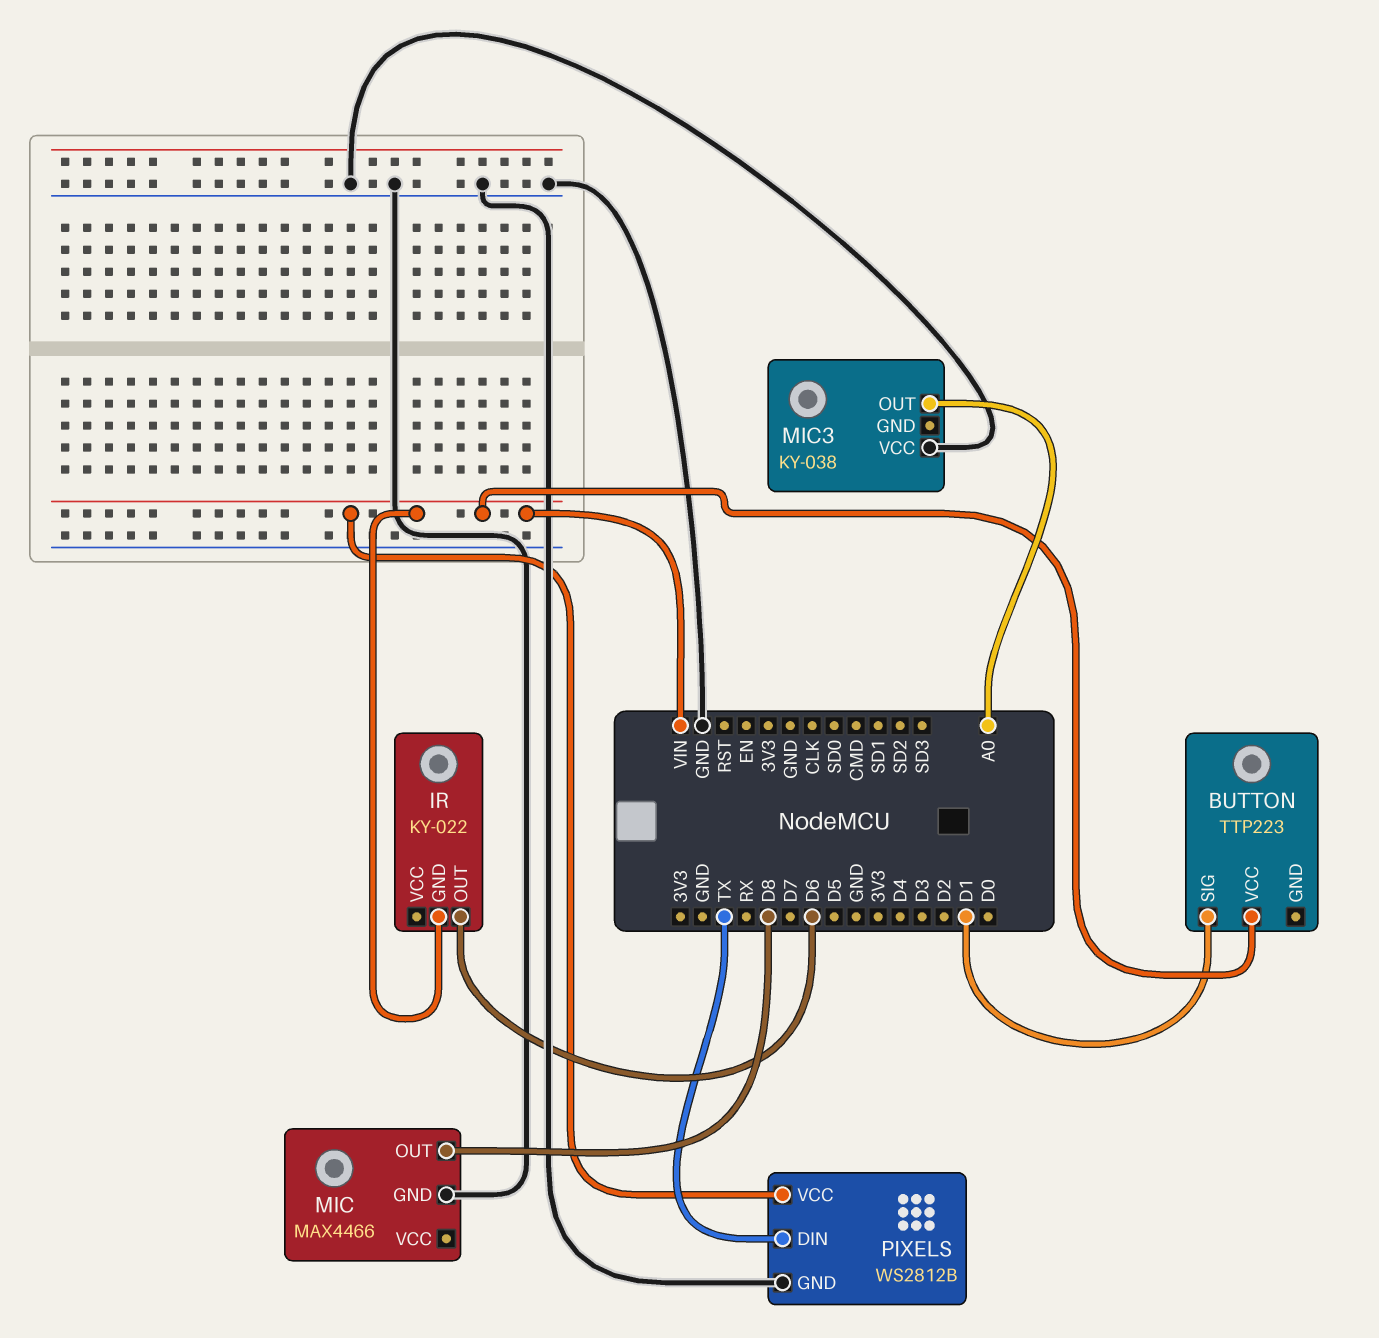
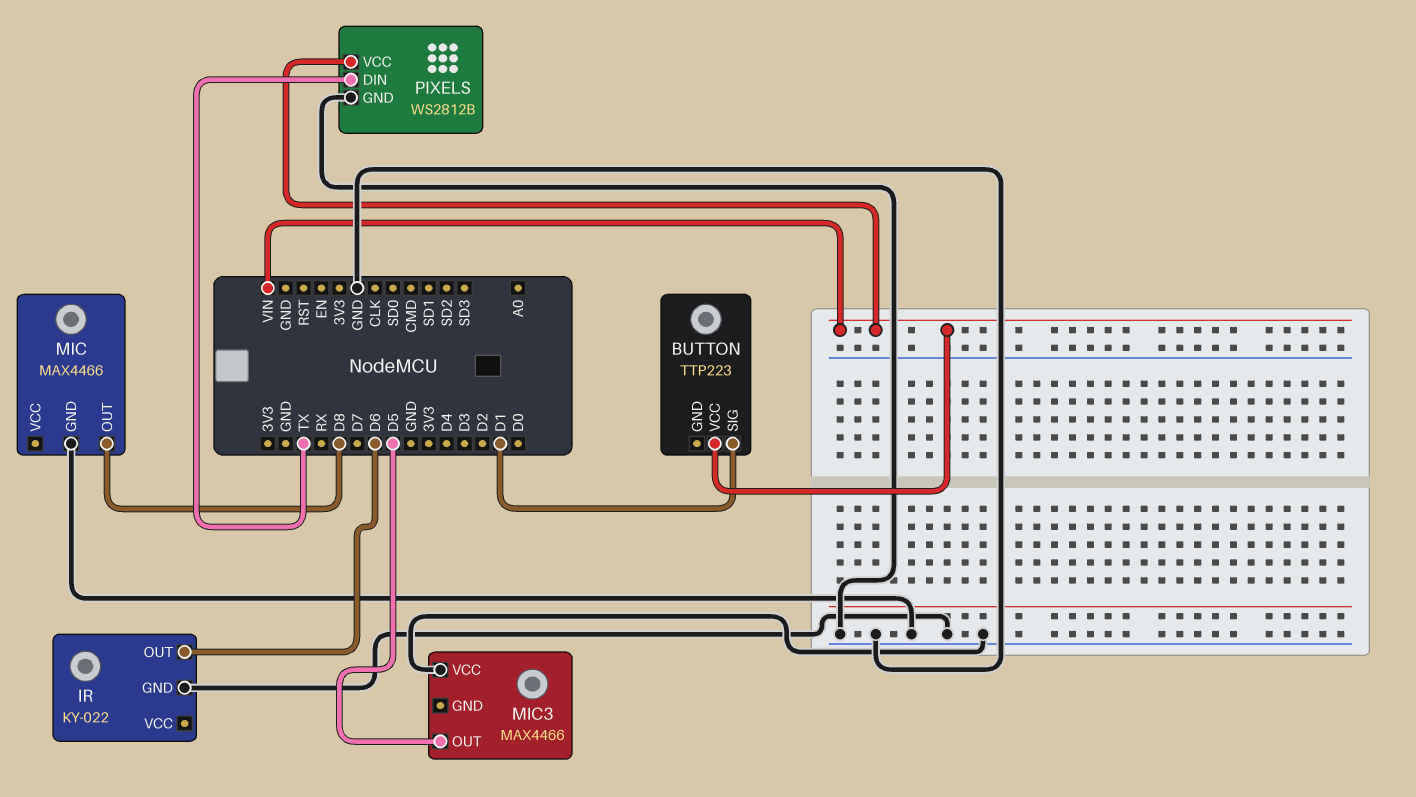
IR pin GND: VIN -> GND
MIC3: KY-038 -> MAX4466
MIC3 pin OUT: A0 -> D5

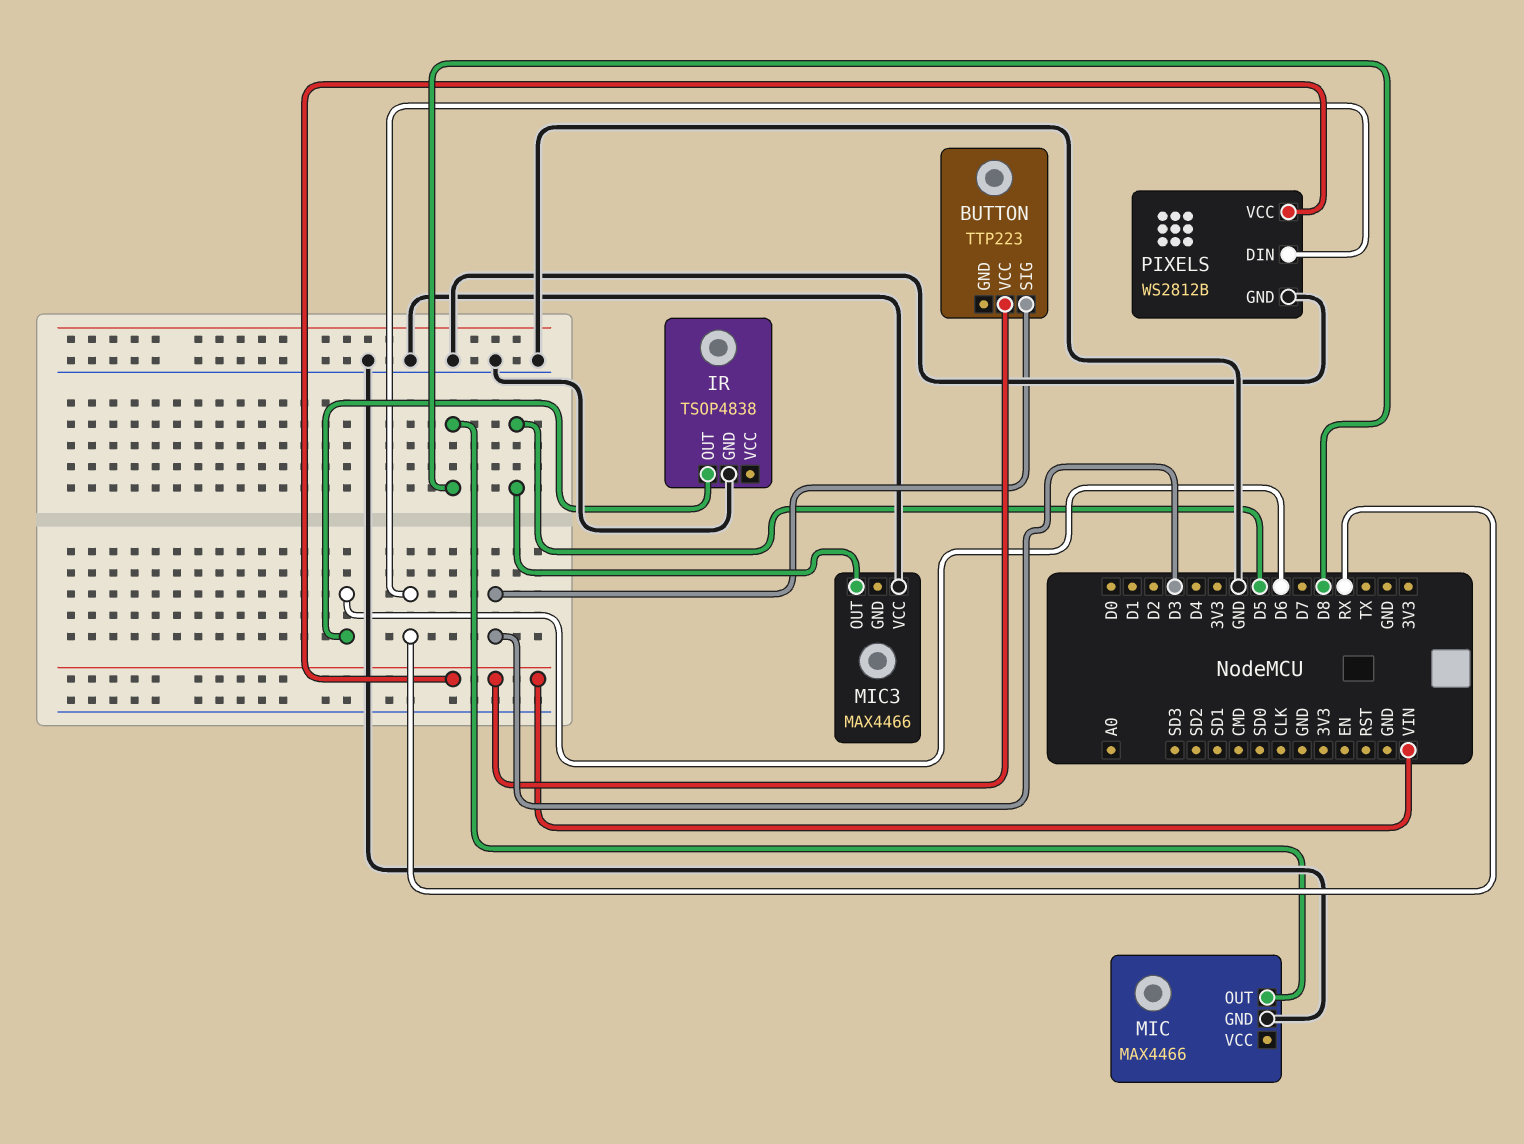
BUTTON pin SIG: D1 -> D3
IR: KY-022 -> TSOP4838
PIXELS pin DIN: TX -> RX

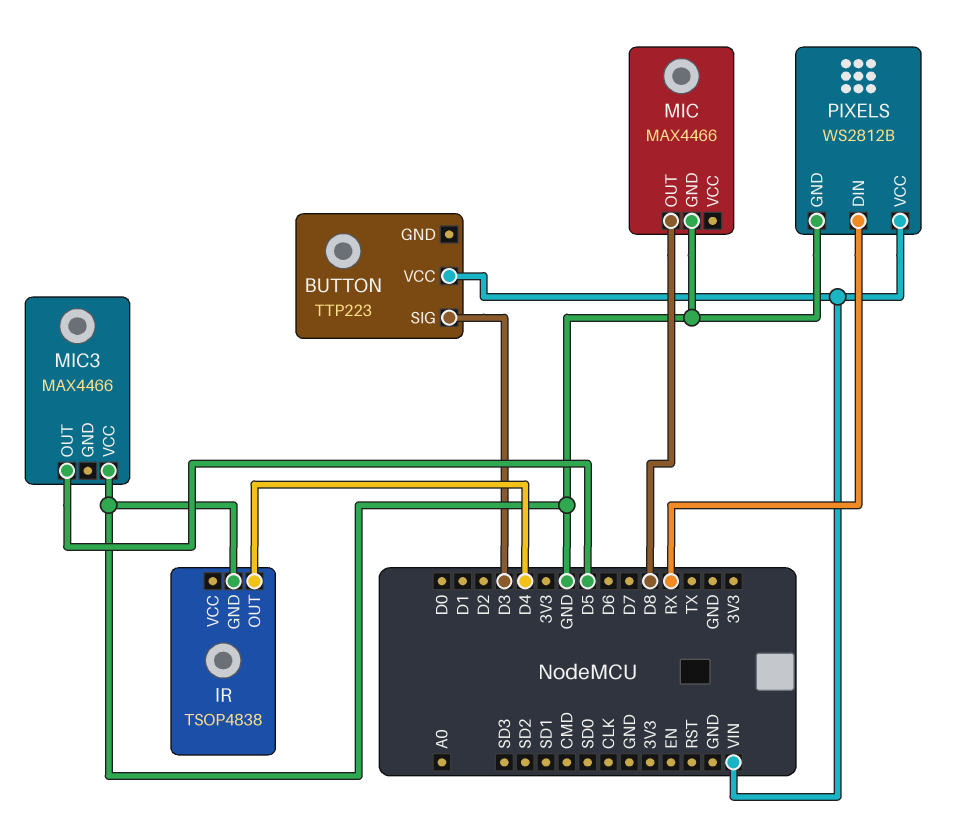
IR pin OUT: D6 -> D4

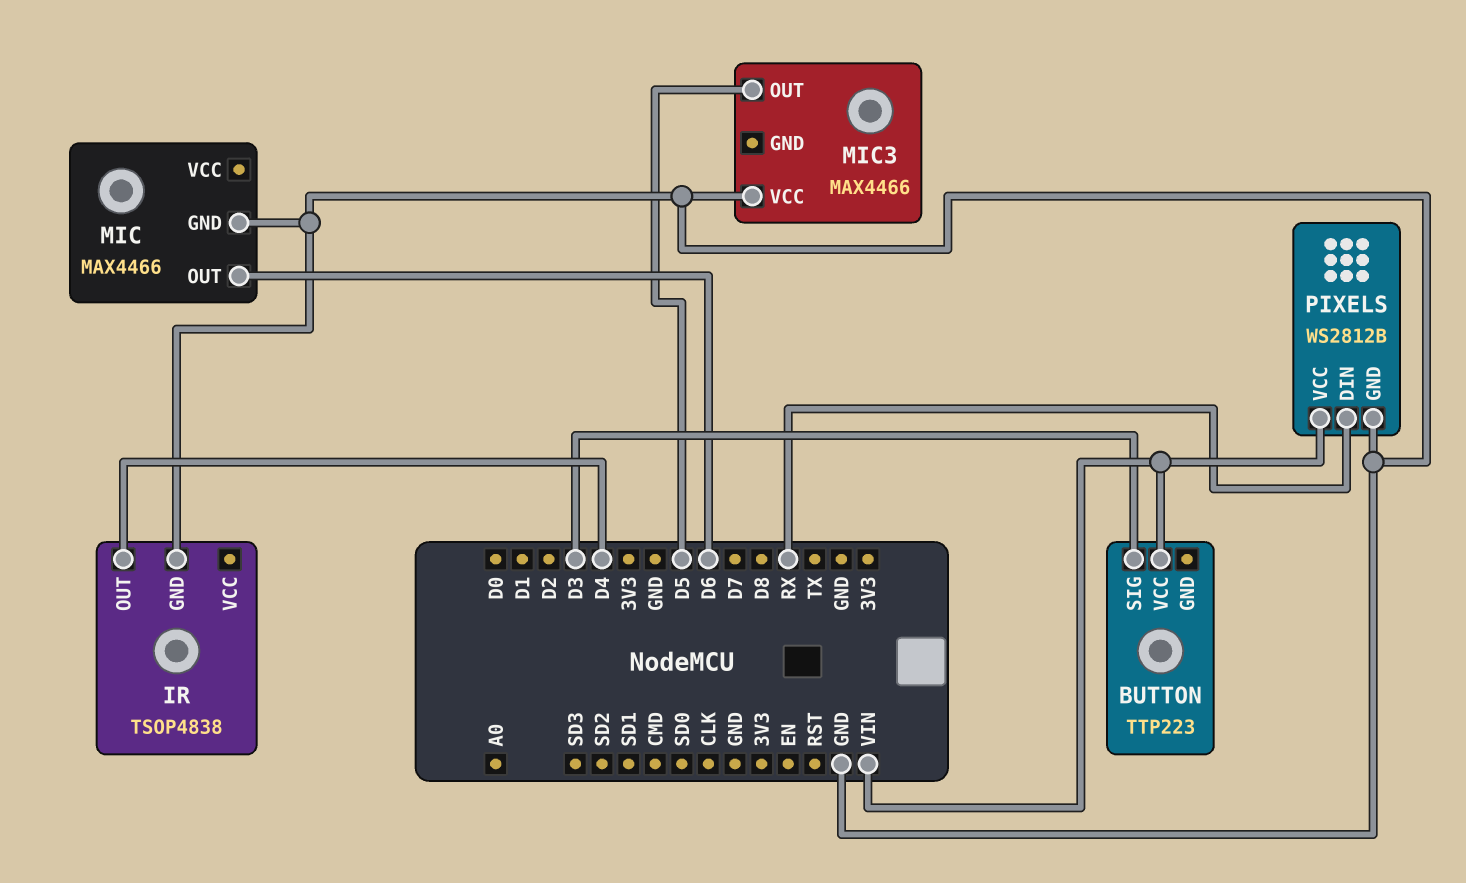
MIC pin OUT: D8 -> D6

